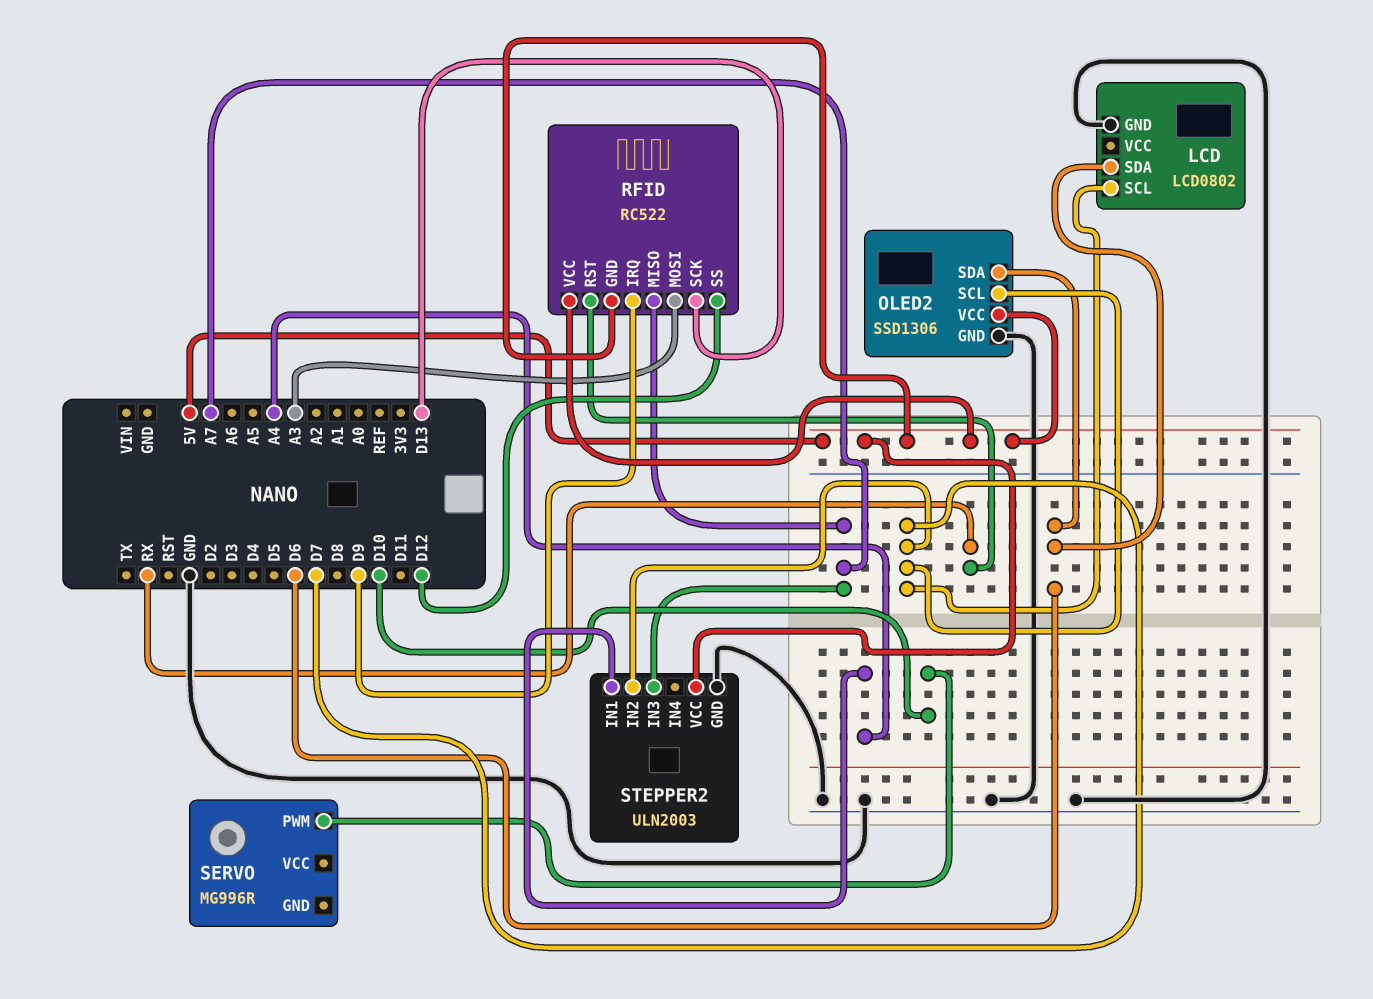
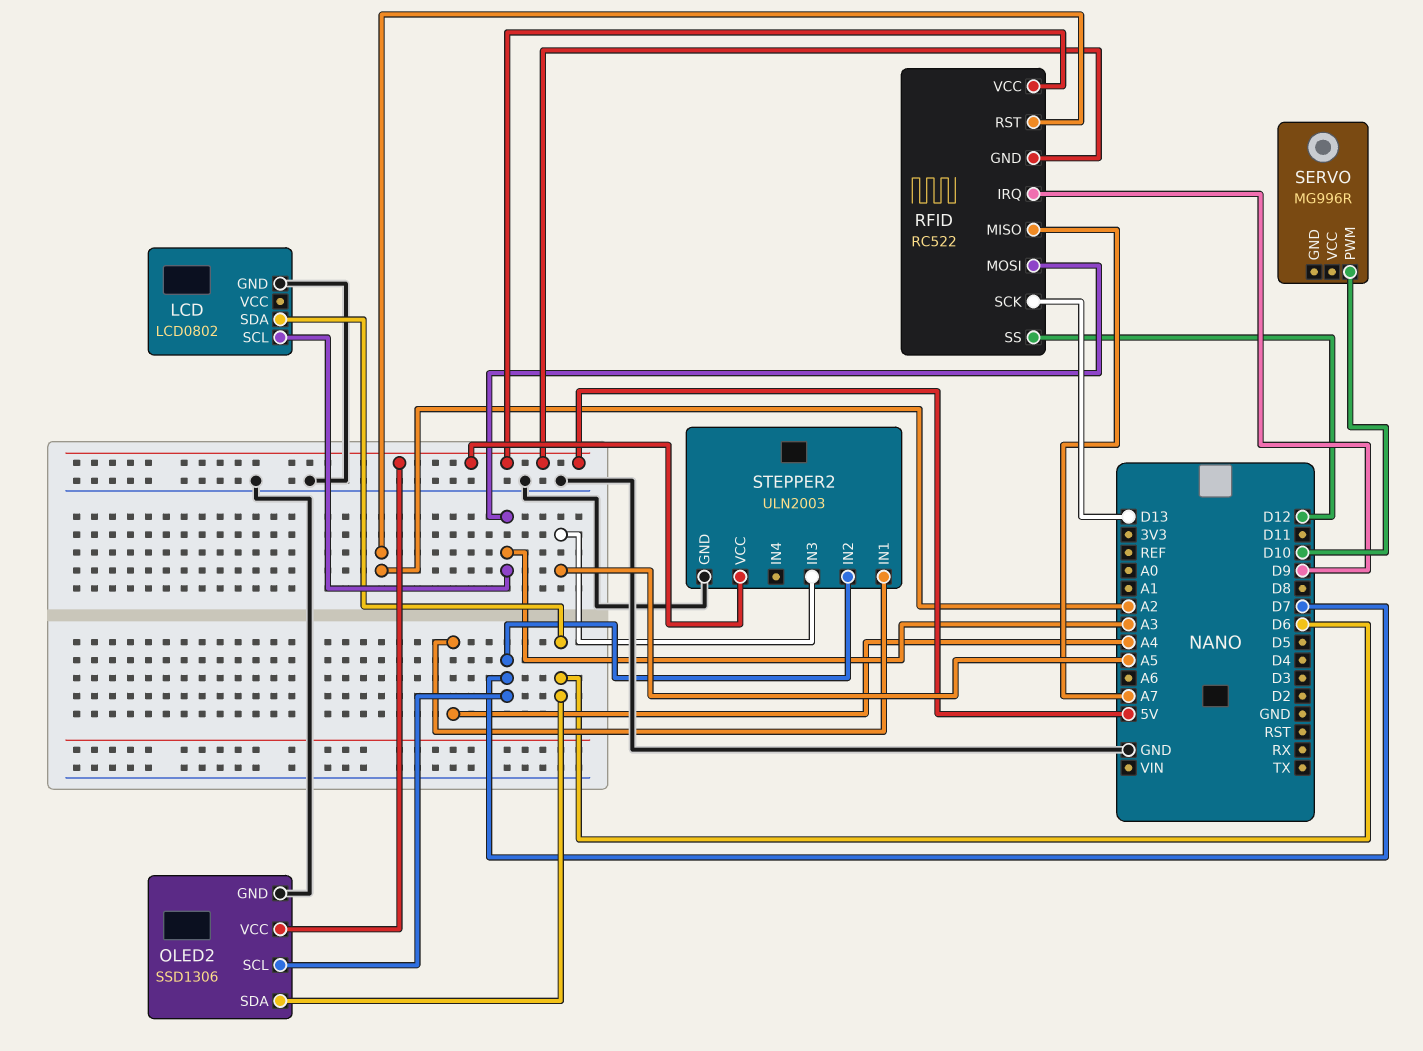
LCD pin SCL: D7 -> A3
RFID pin RST: RX -> A2
STEPPER2 pin IN3: A7 -> A5

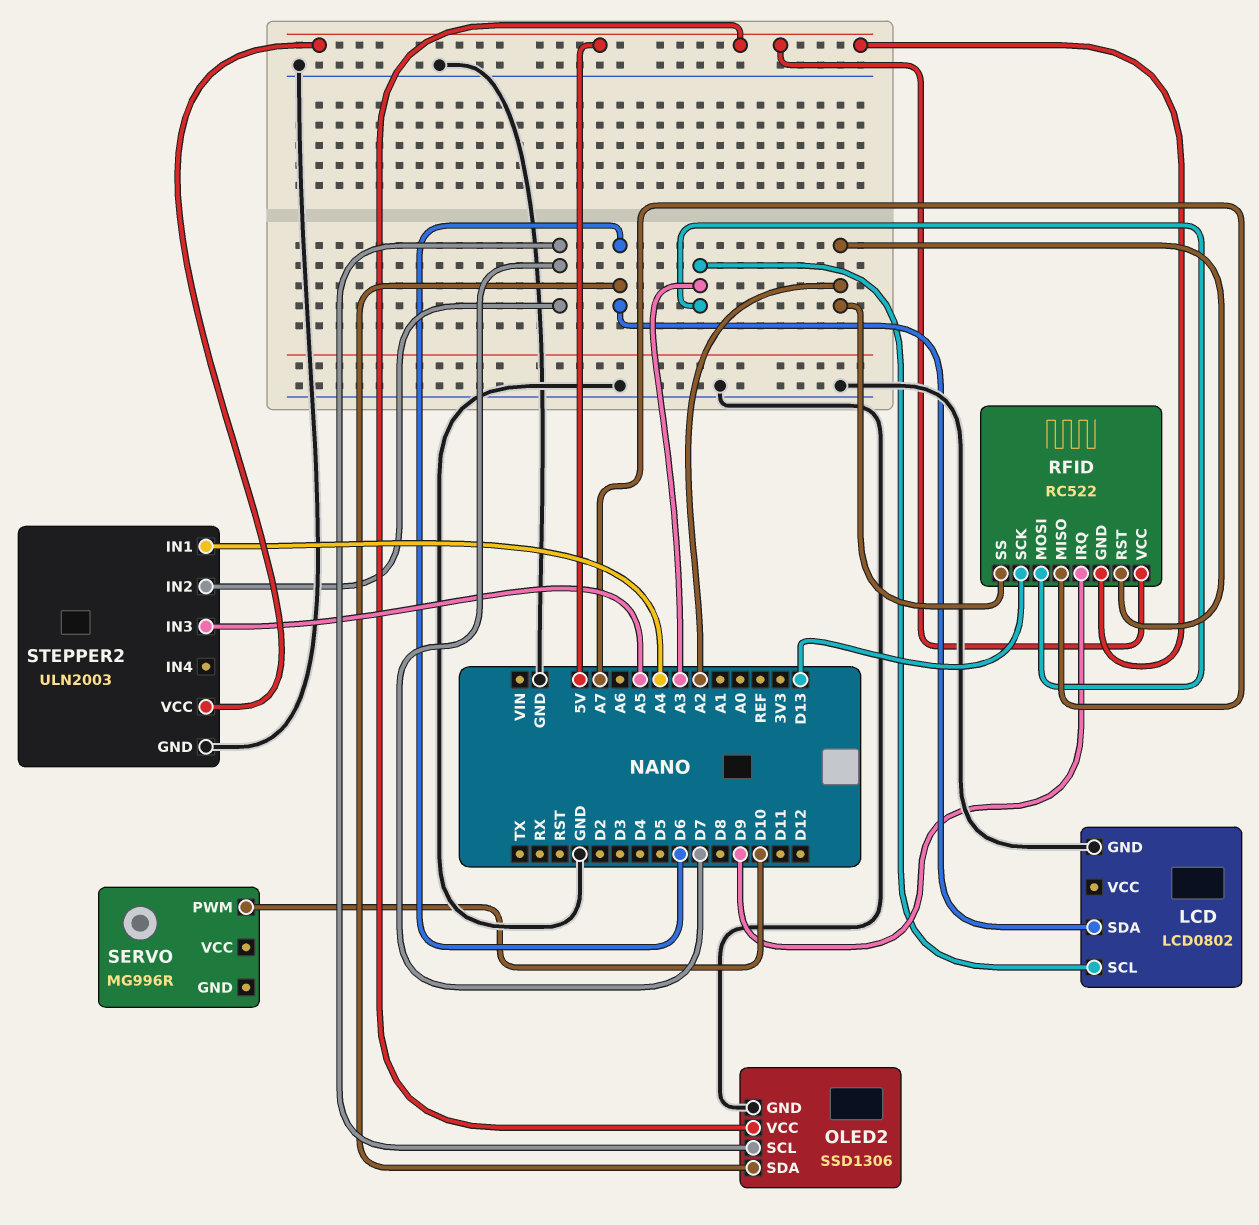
RFID pin SS: D12 -> A2

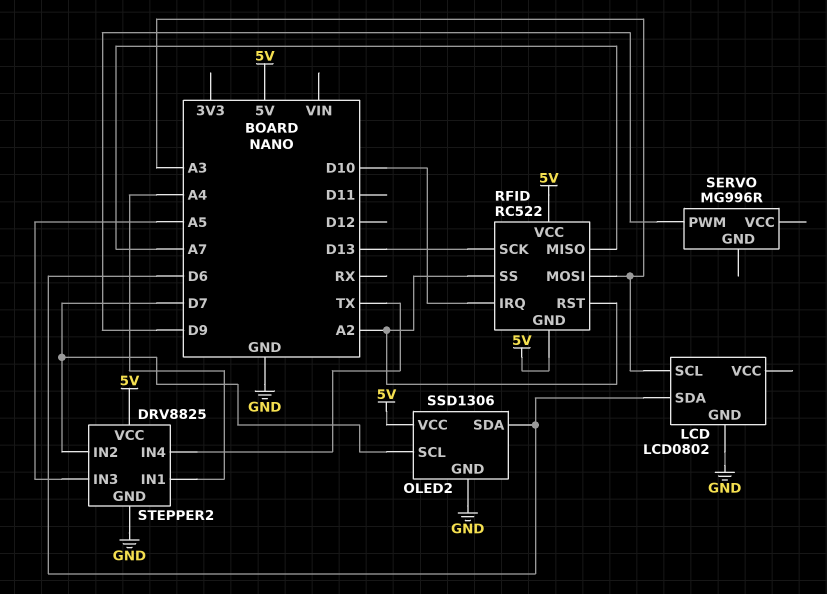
RFID pin IRQ: D9 -> D10
SERVO pin PWM: D10 -> D9
STEPPER2: ULN2003 -> DRV8825
STEPPER2 pin IN4: none -> TX

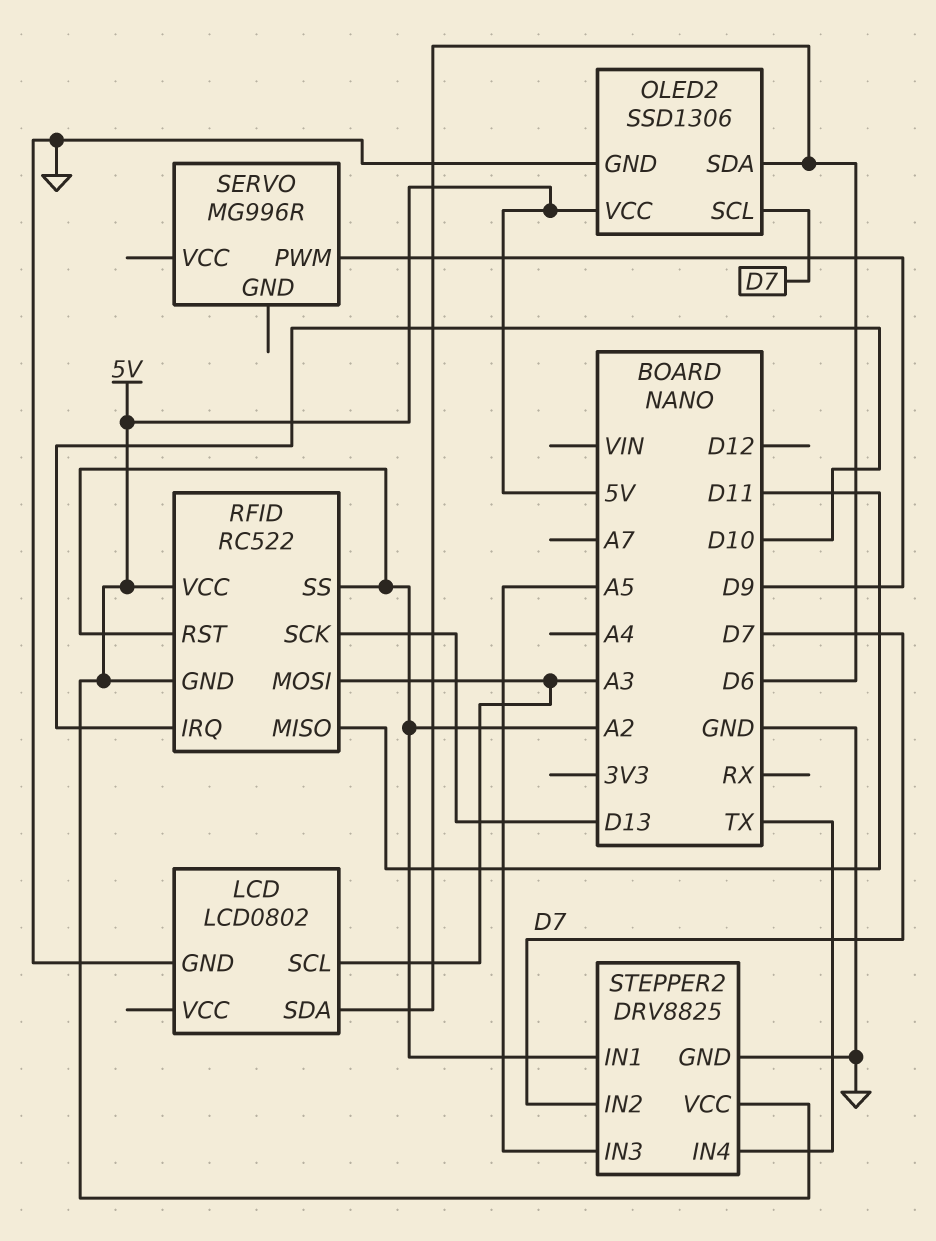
RFID pin MISO: A7 -> D11
STEPPER2 pin IN1: A4 -> A2

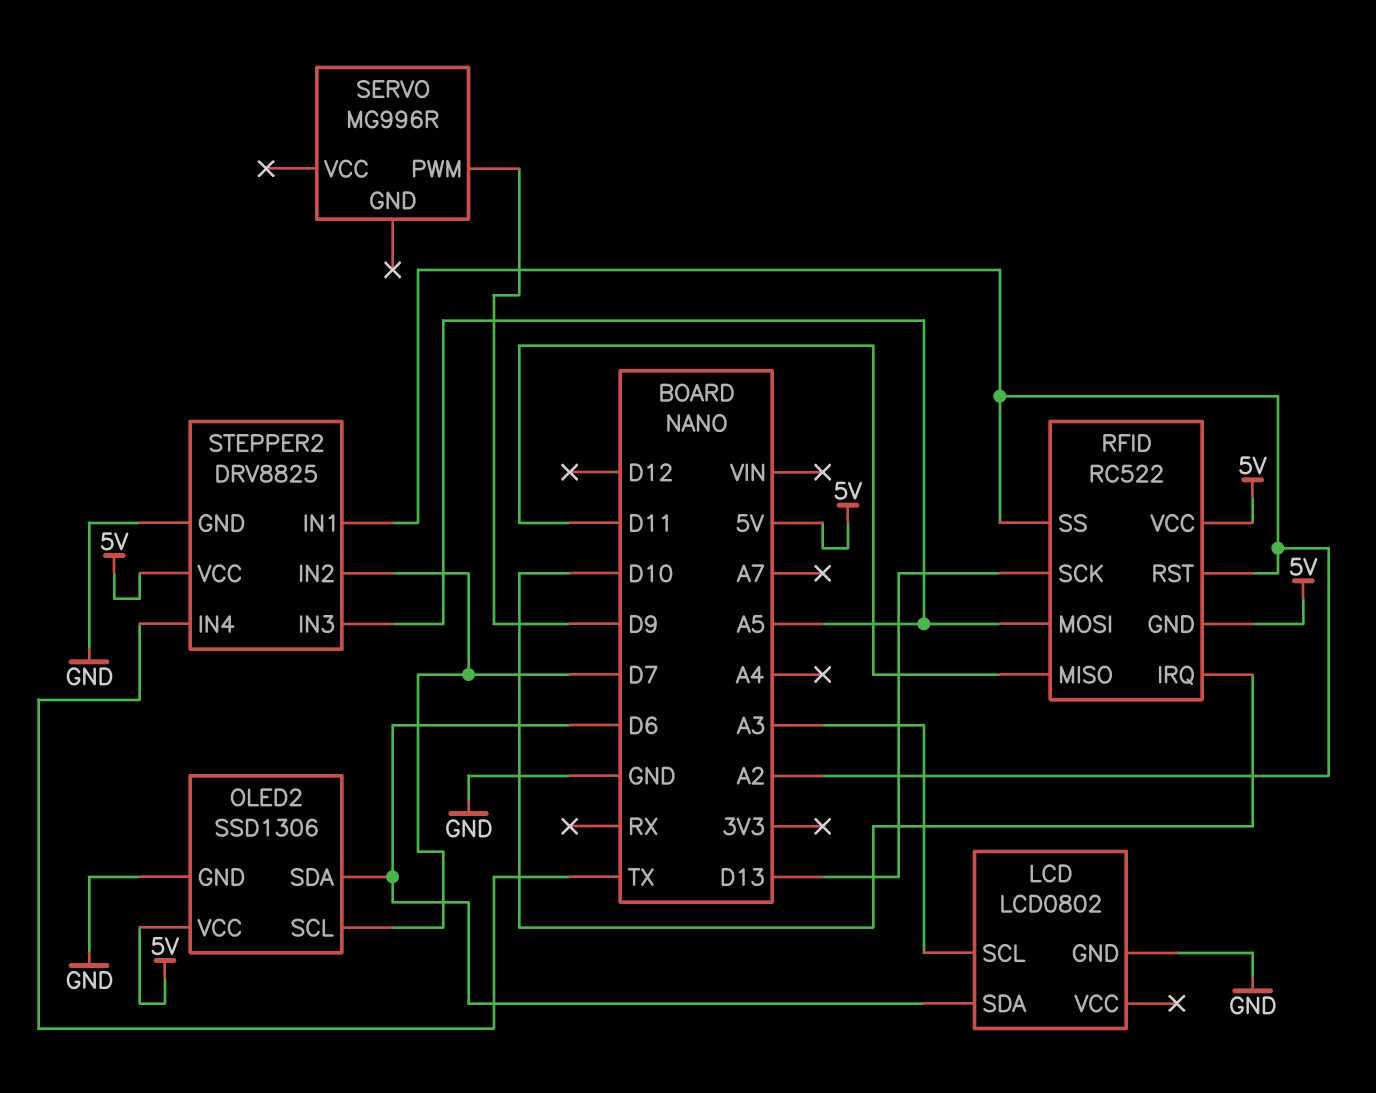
RFID pin MOSI: A3 -> A5

